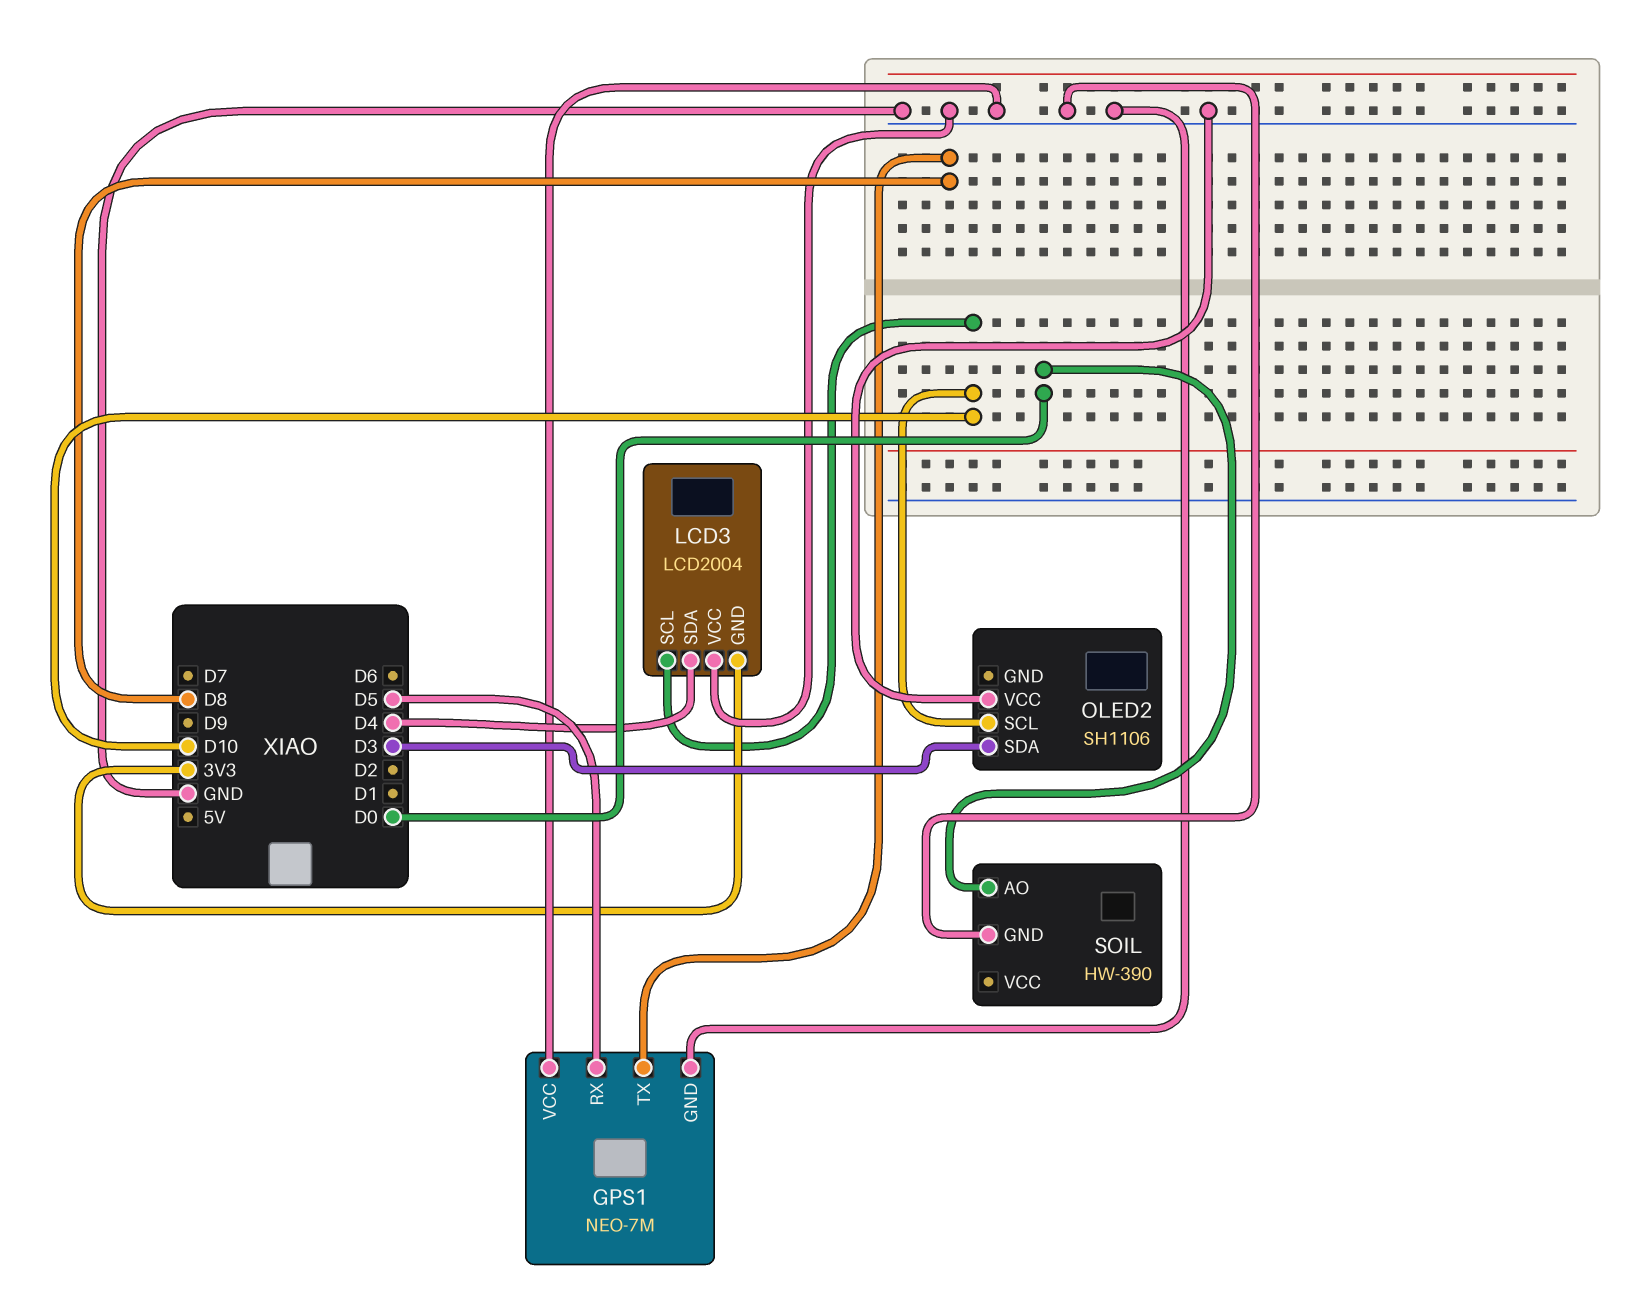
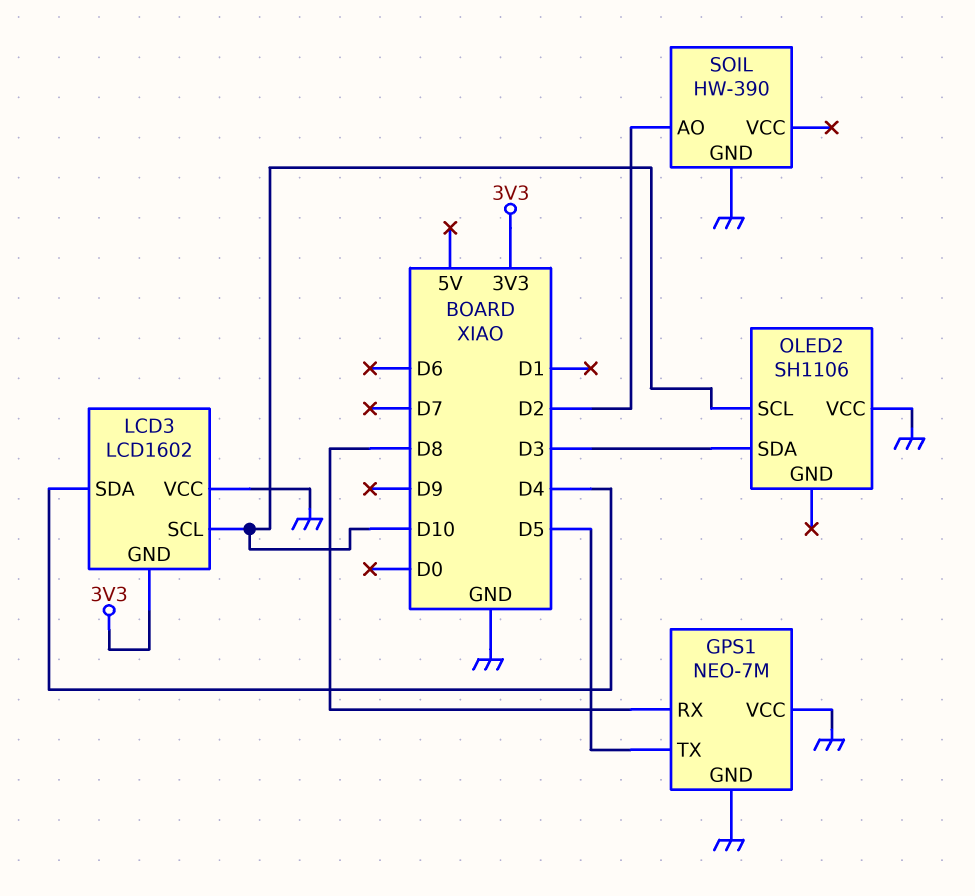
GPS1 pin RX: D5 -> D8
GPS1 pin TX: D8 -> D5
LCD3: LCD2004 -> LCD1602
SOIL pin AO: D0 -> D2

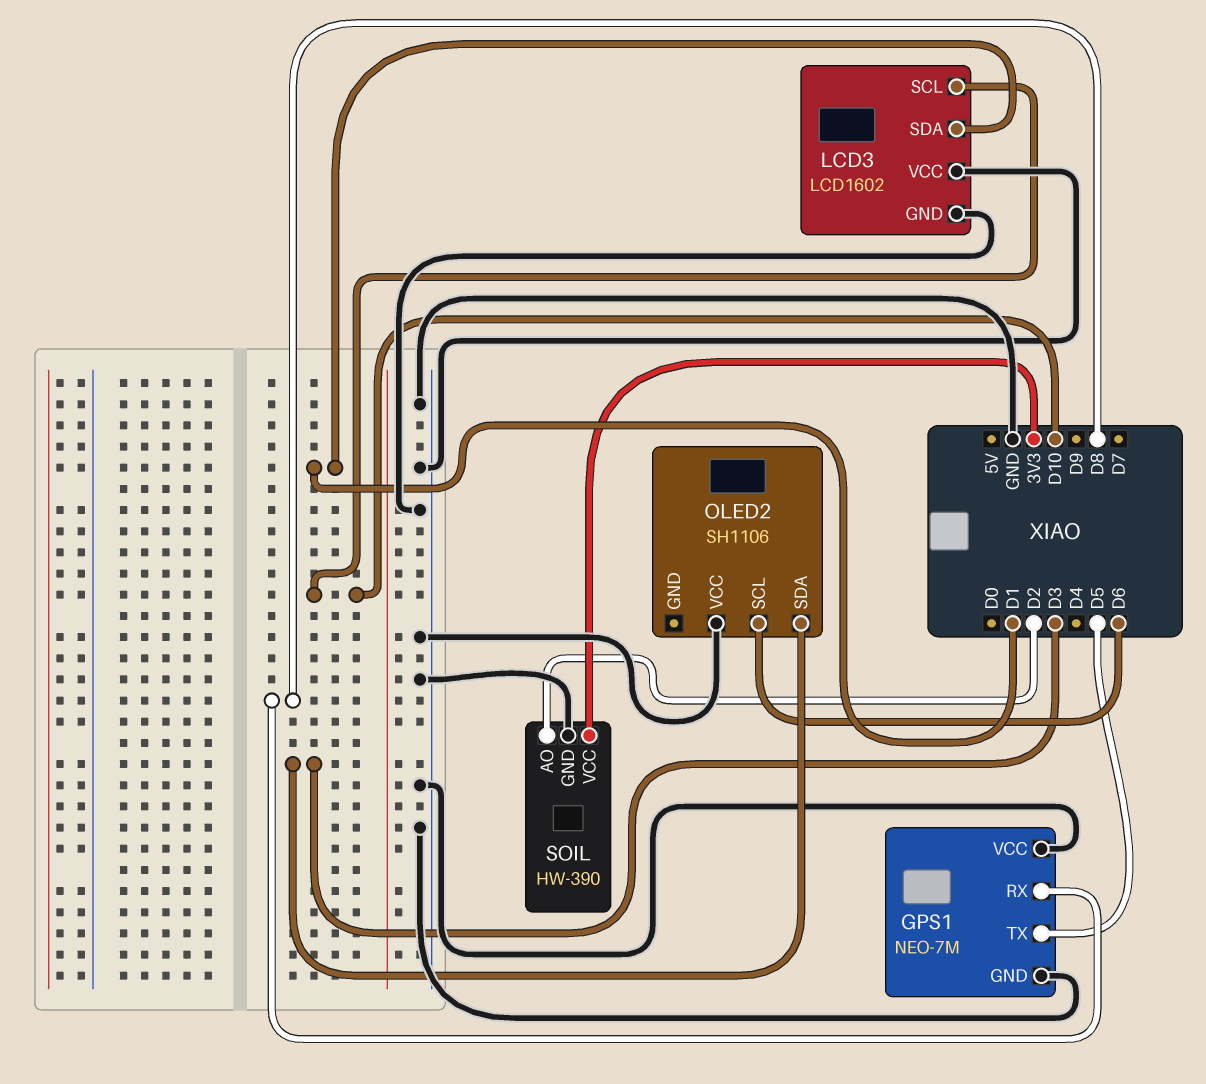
LCD3 pin GND: 3V3 -> GND
LCD3 pin SDA: D4 -> D1
OLED2 pin SCL: D10 -> D6
SOIL pin VCC: none -> 3V3

